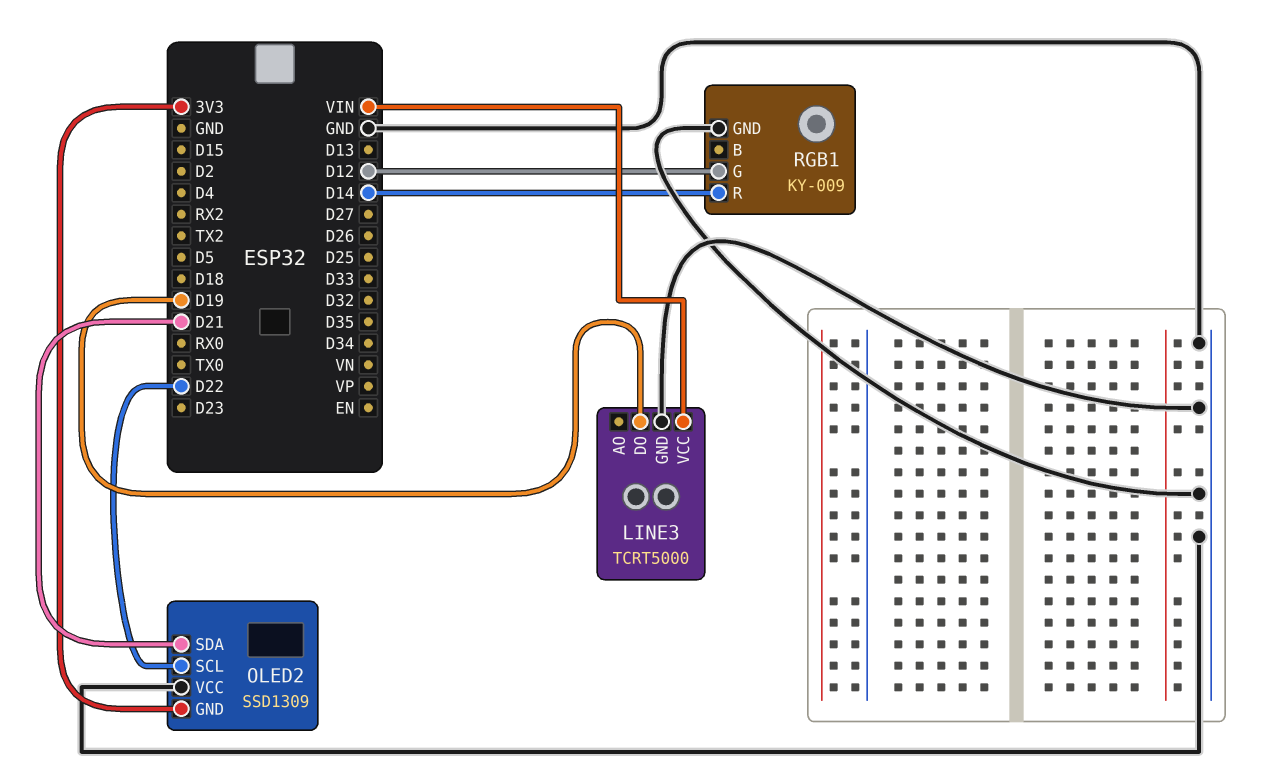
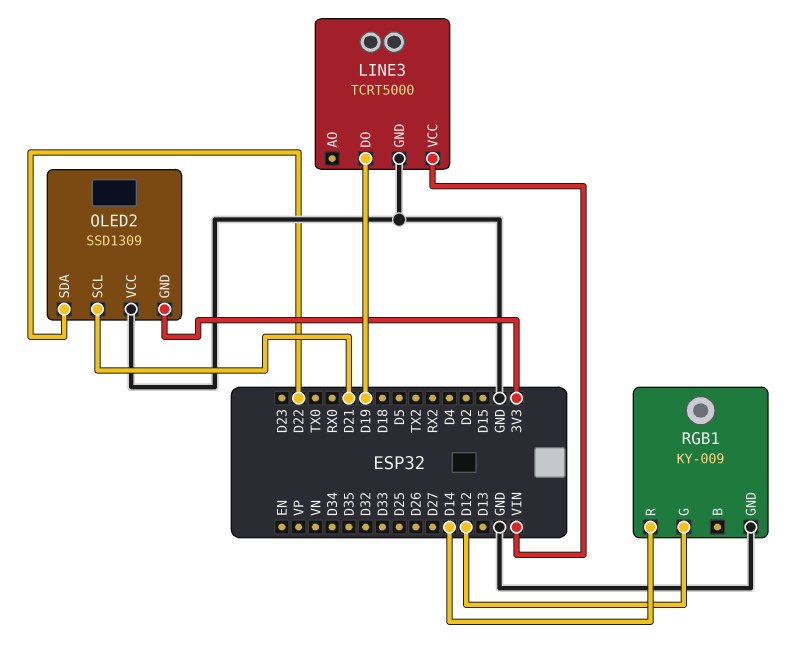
OLED2 pin SCL: D22 -> D21
OLED2 pin SDA: D21 -> D22

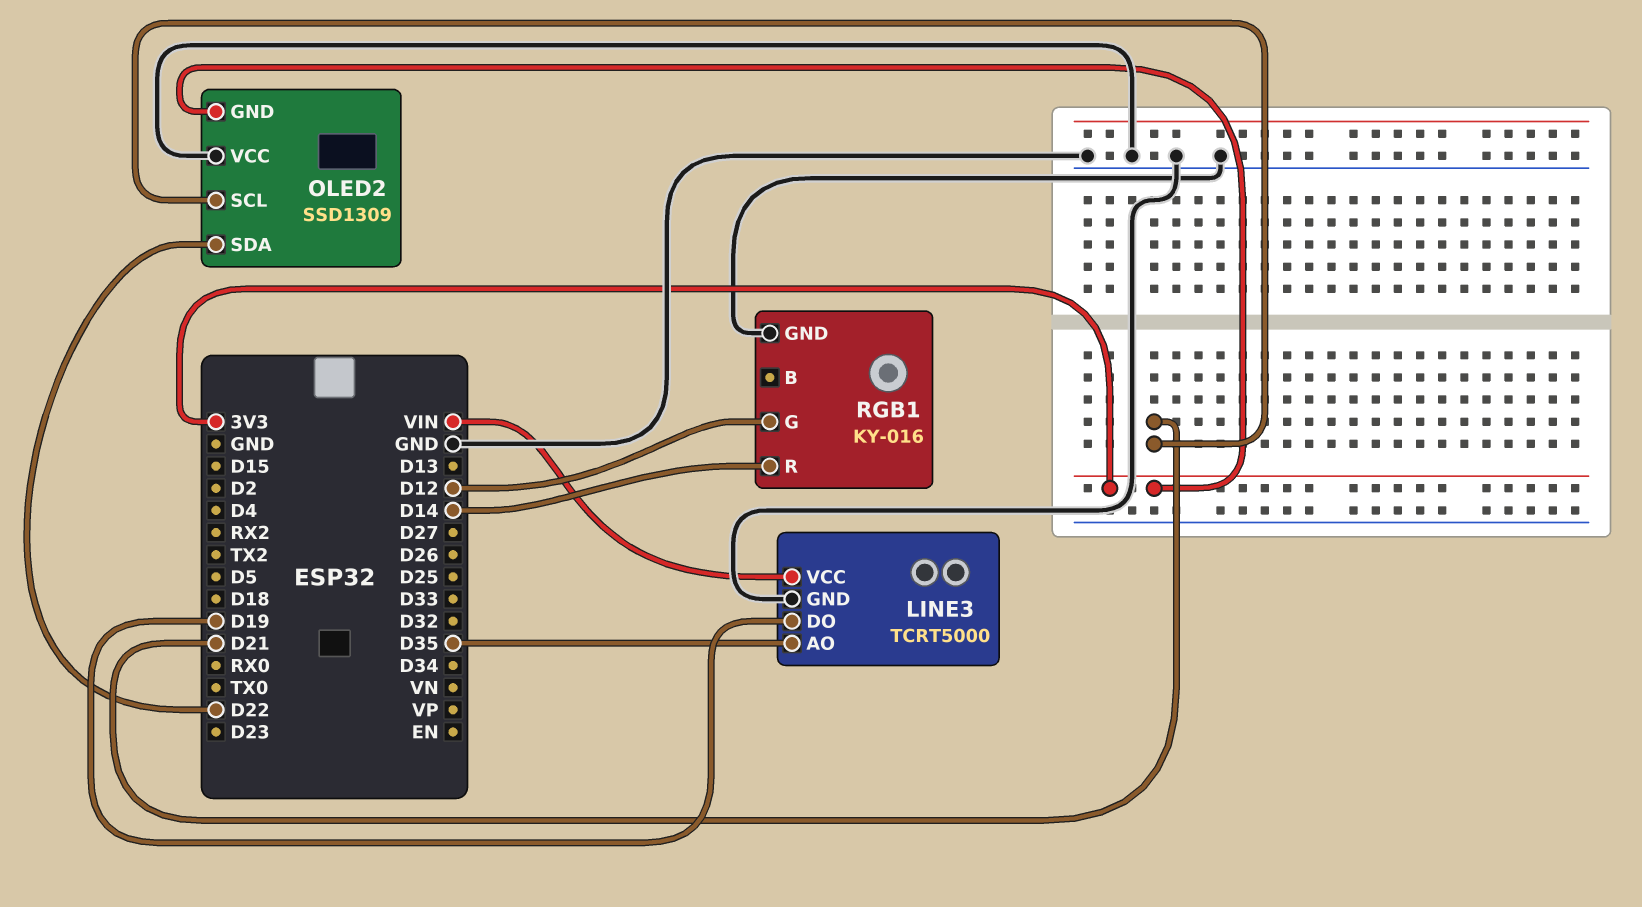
LINE3 pin AO: none -> D35
RGB1: KY-009 -> KY-016

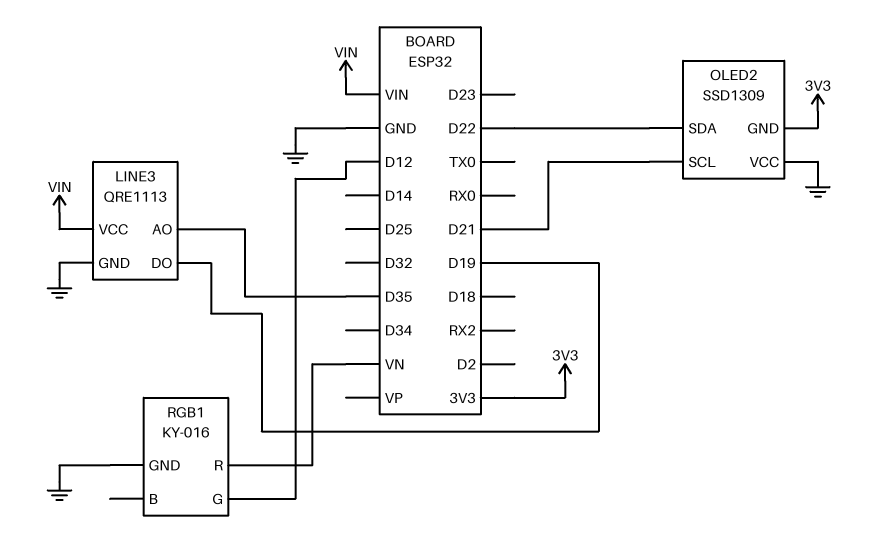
LINE3: TCRT5000 -> QRE1113
RGB1 pin R: D14 -> VN

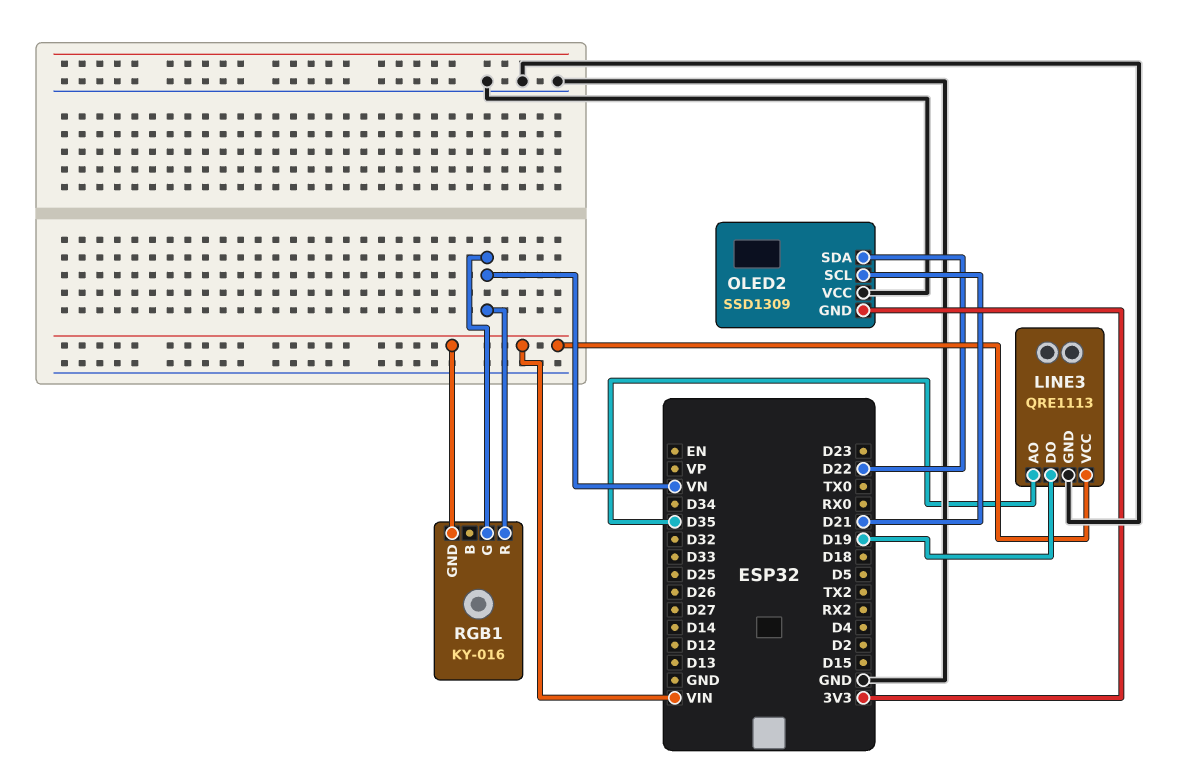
RGB1 pin G: D12 -> VN
RGB1 pin GND: GND -> VIN

